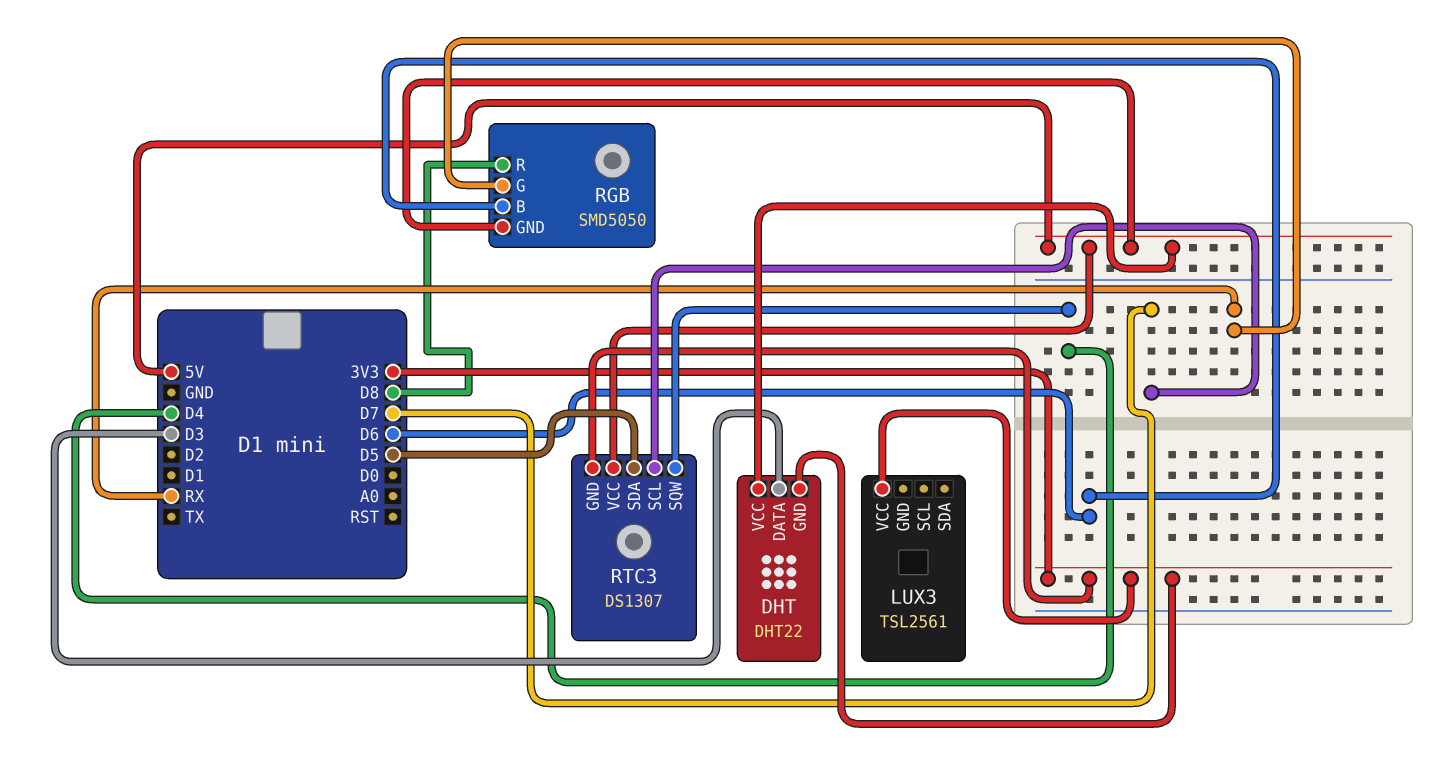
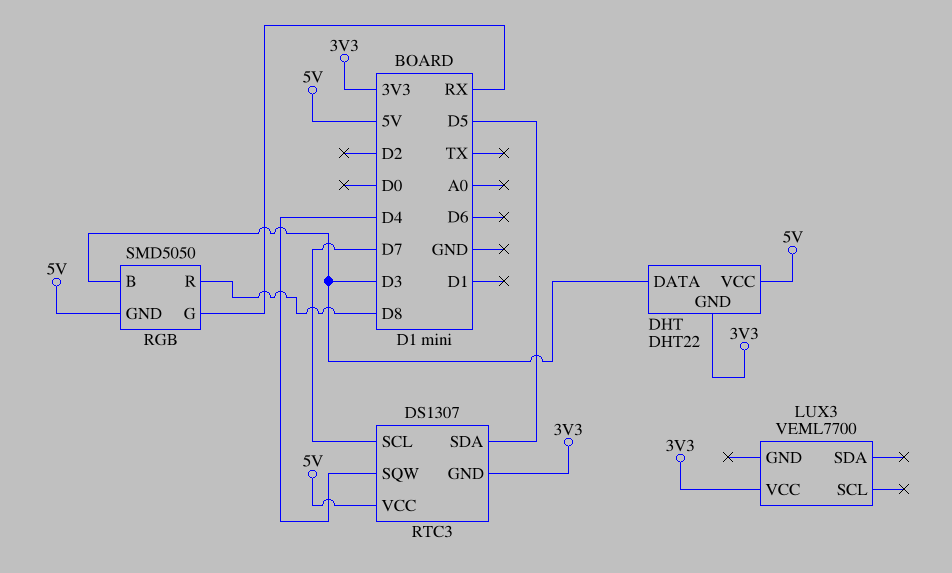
LUX3: TSL2561 -> VEML7700
RGB pin B: D6 -> D3

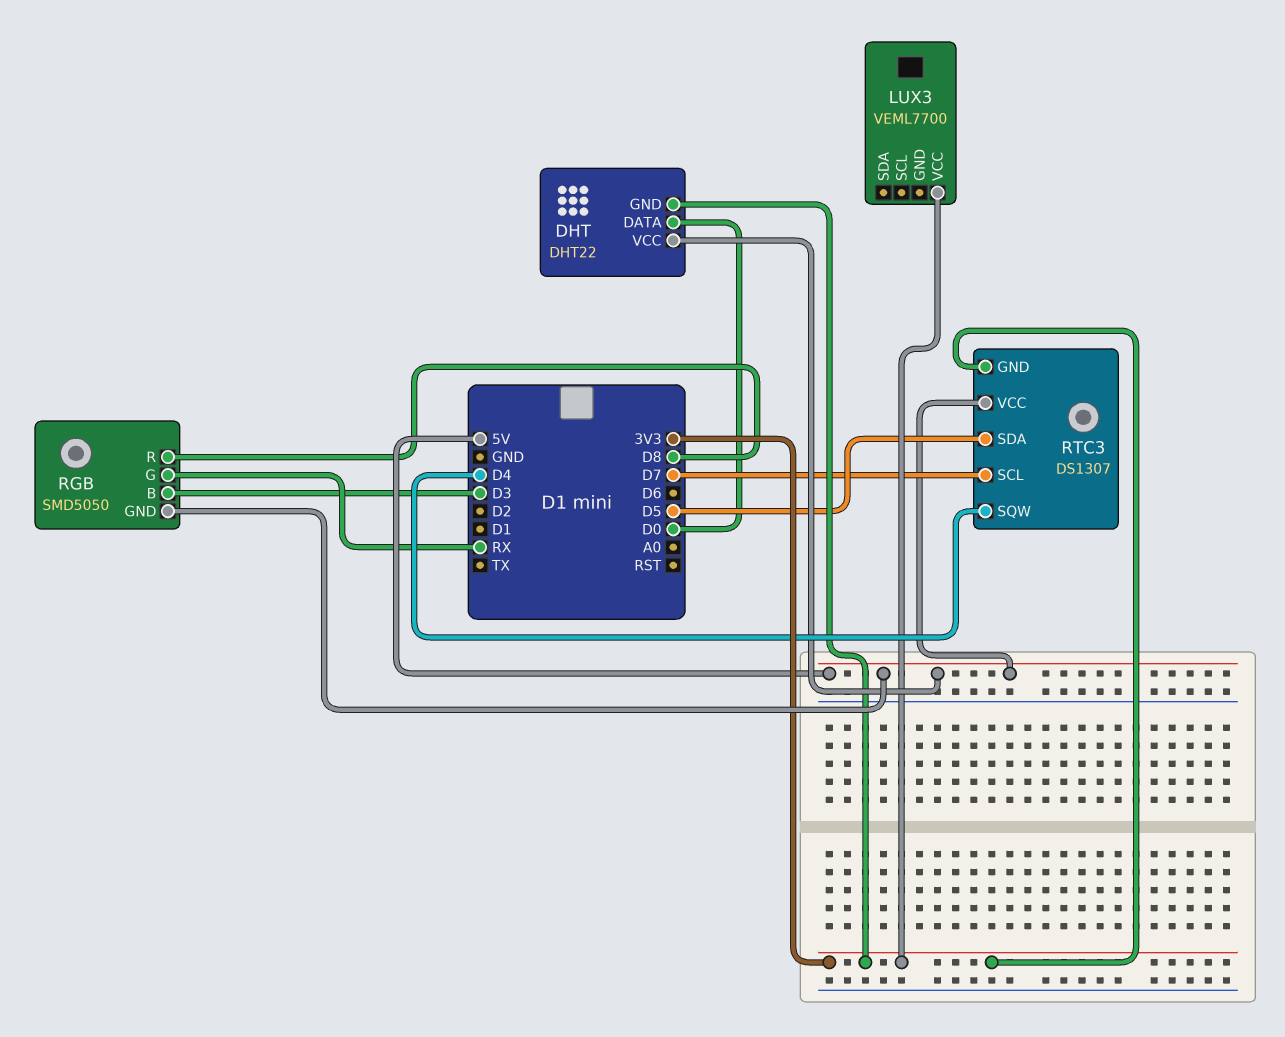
DHT pin DATA: D3 -> D0

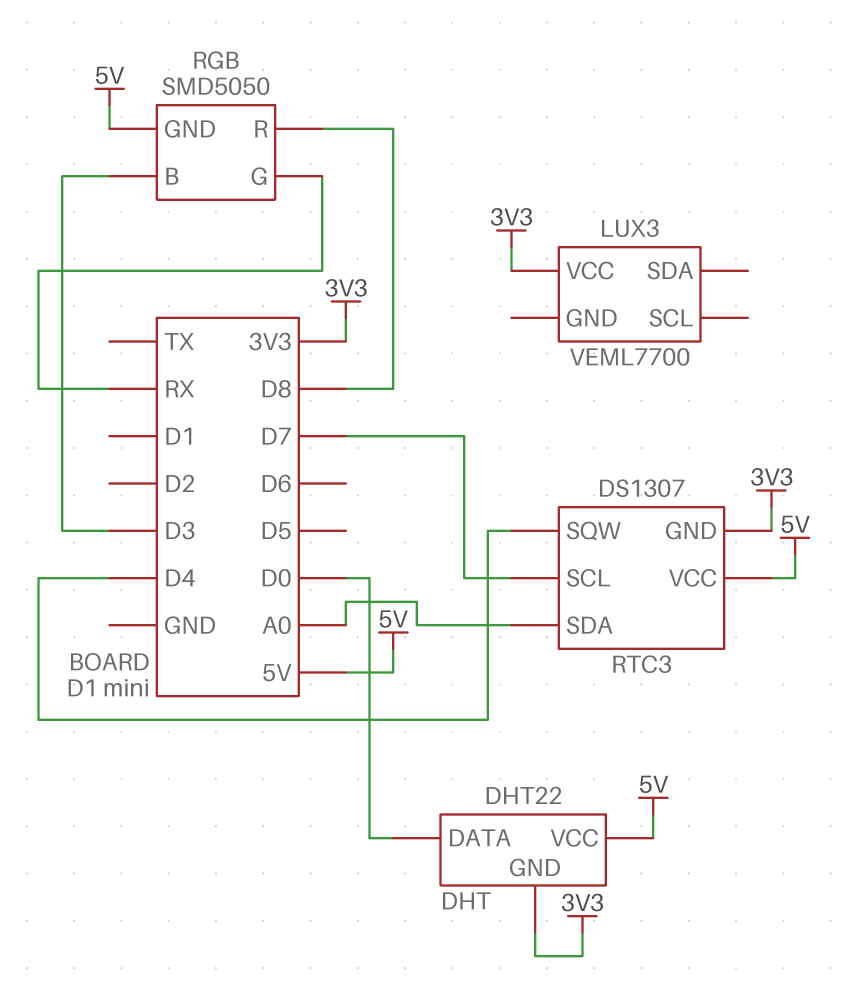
RTC3 pin SDA: D5 -> A0

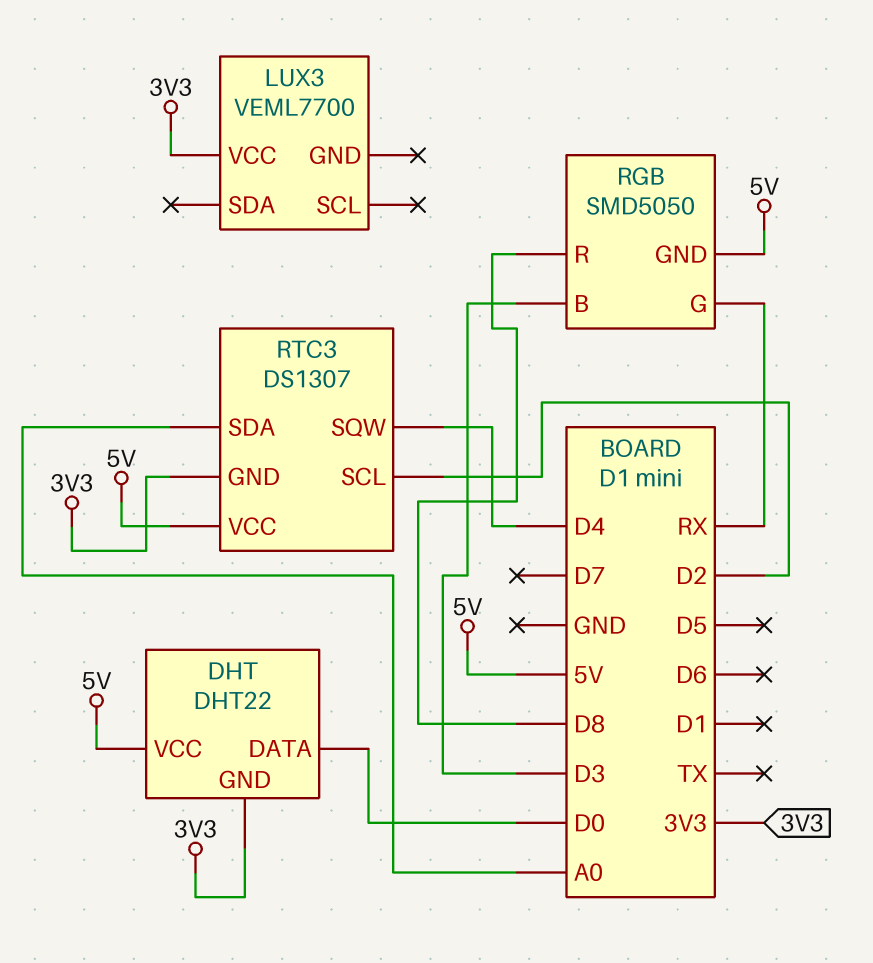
RTC3 pin SCL: D7 -> D2

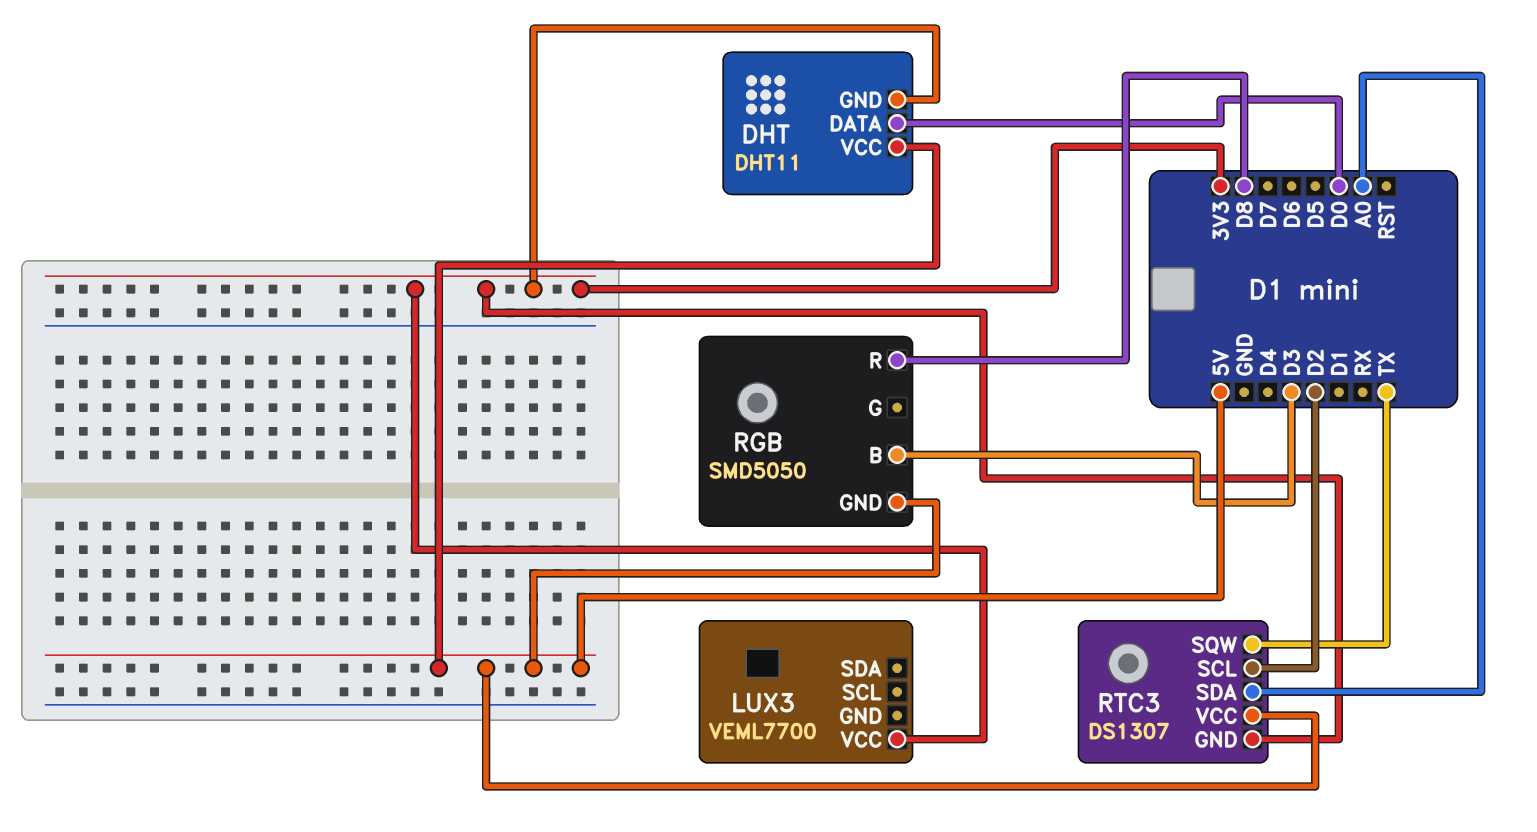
DHT: DHT22 -> DHT11
RGB pin G: RX -> none
RTC3 pin SQW: D4 -> TX

